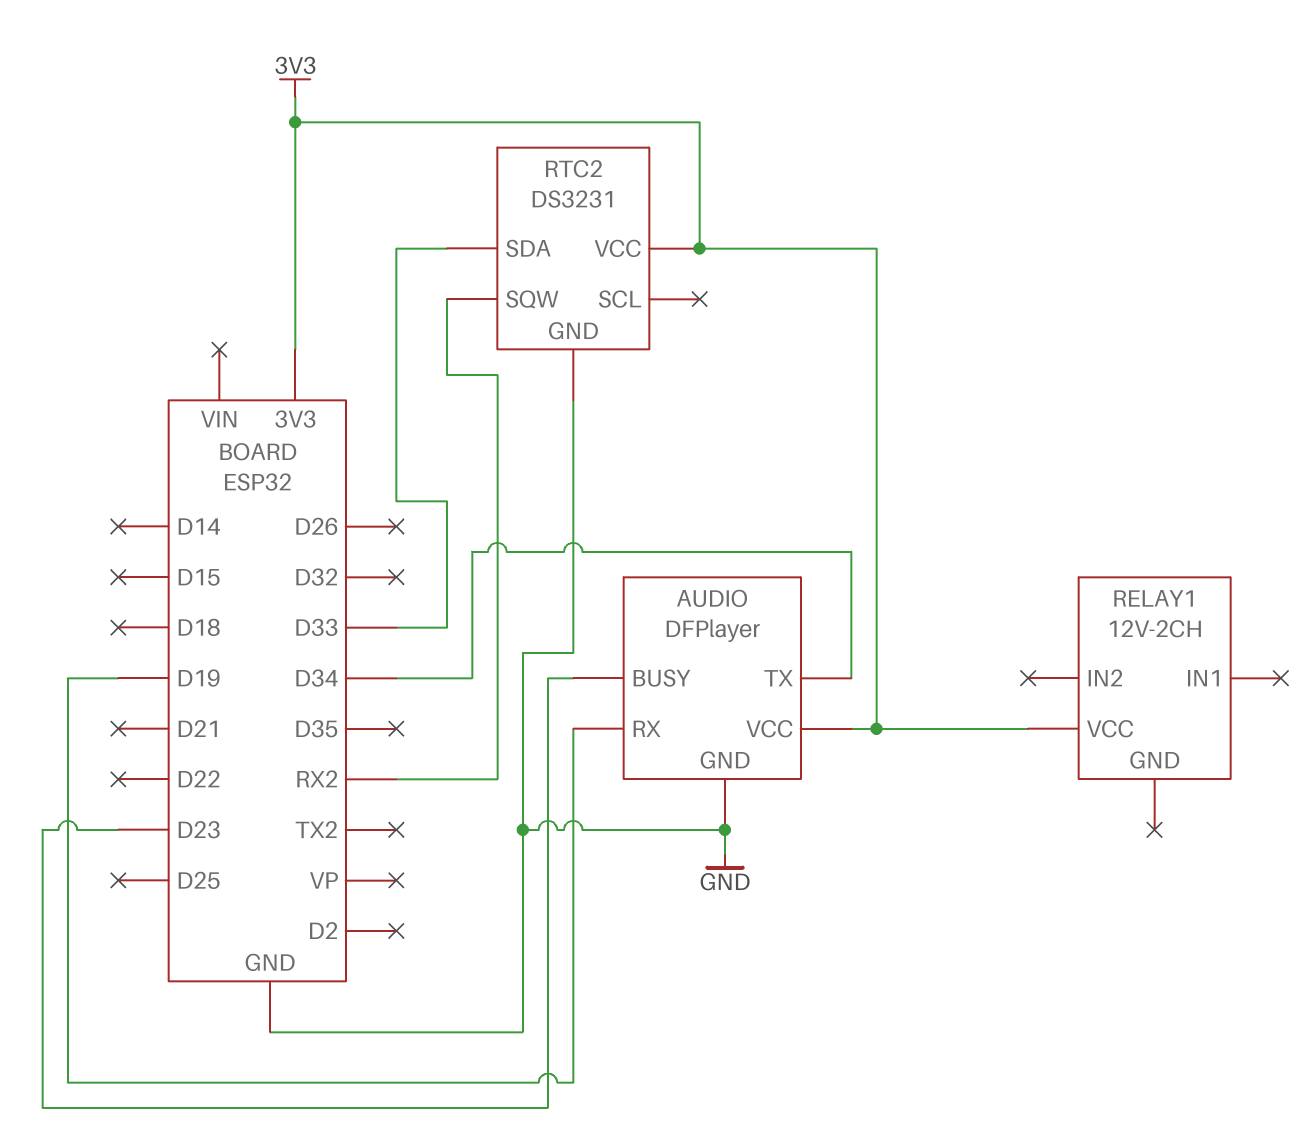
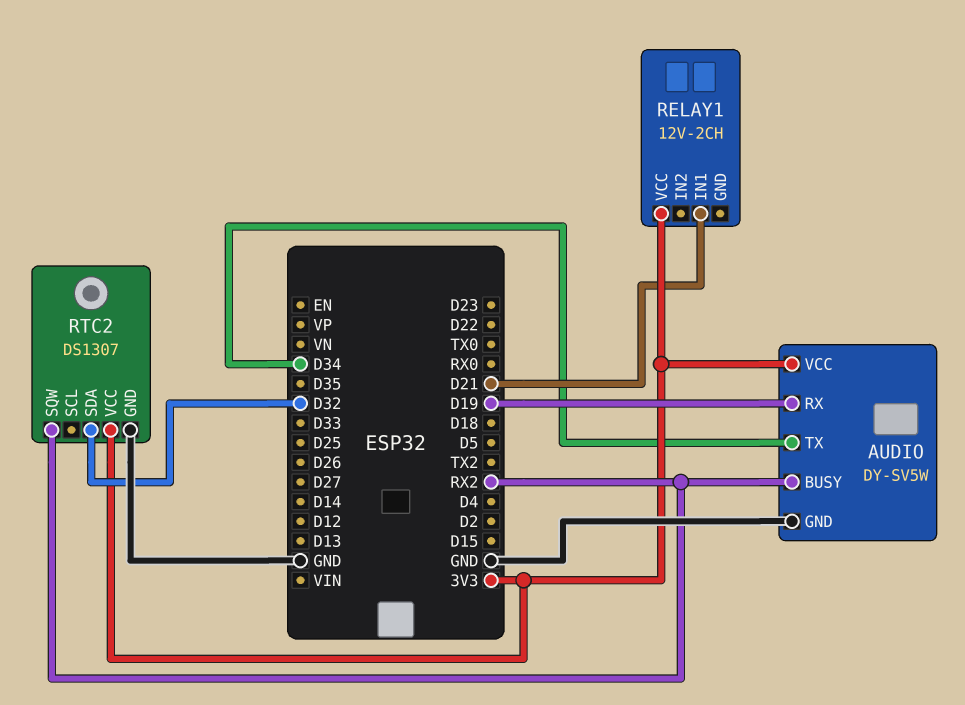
AUDIO: DFPlayer -> DY-SV5W
AUDIO pin BUSY: D23 -> RX2
RELAY1 pin IN1: none -> D21
RTC2: DS3231 -> DS1307
RTC2 pin SDA: D33 -> D32

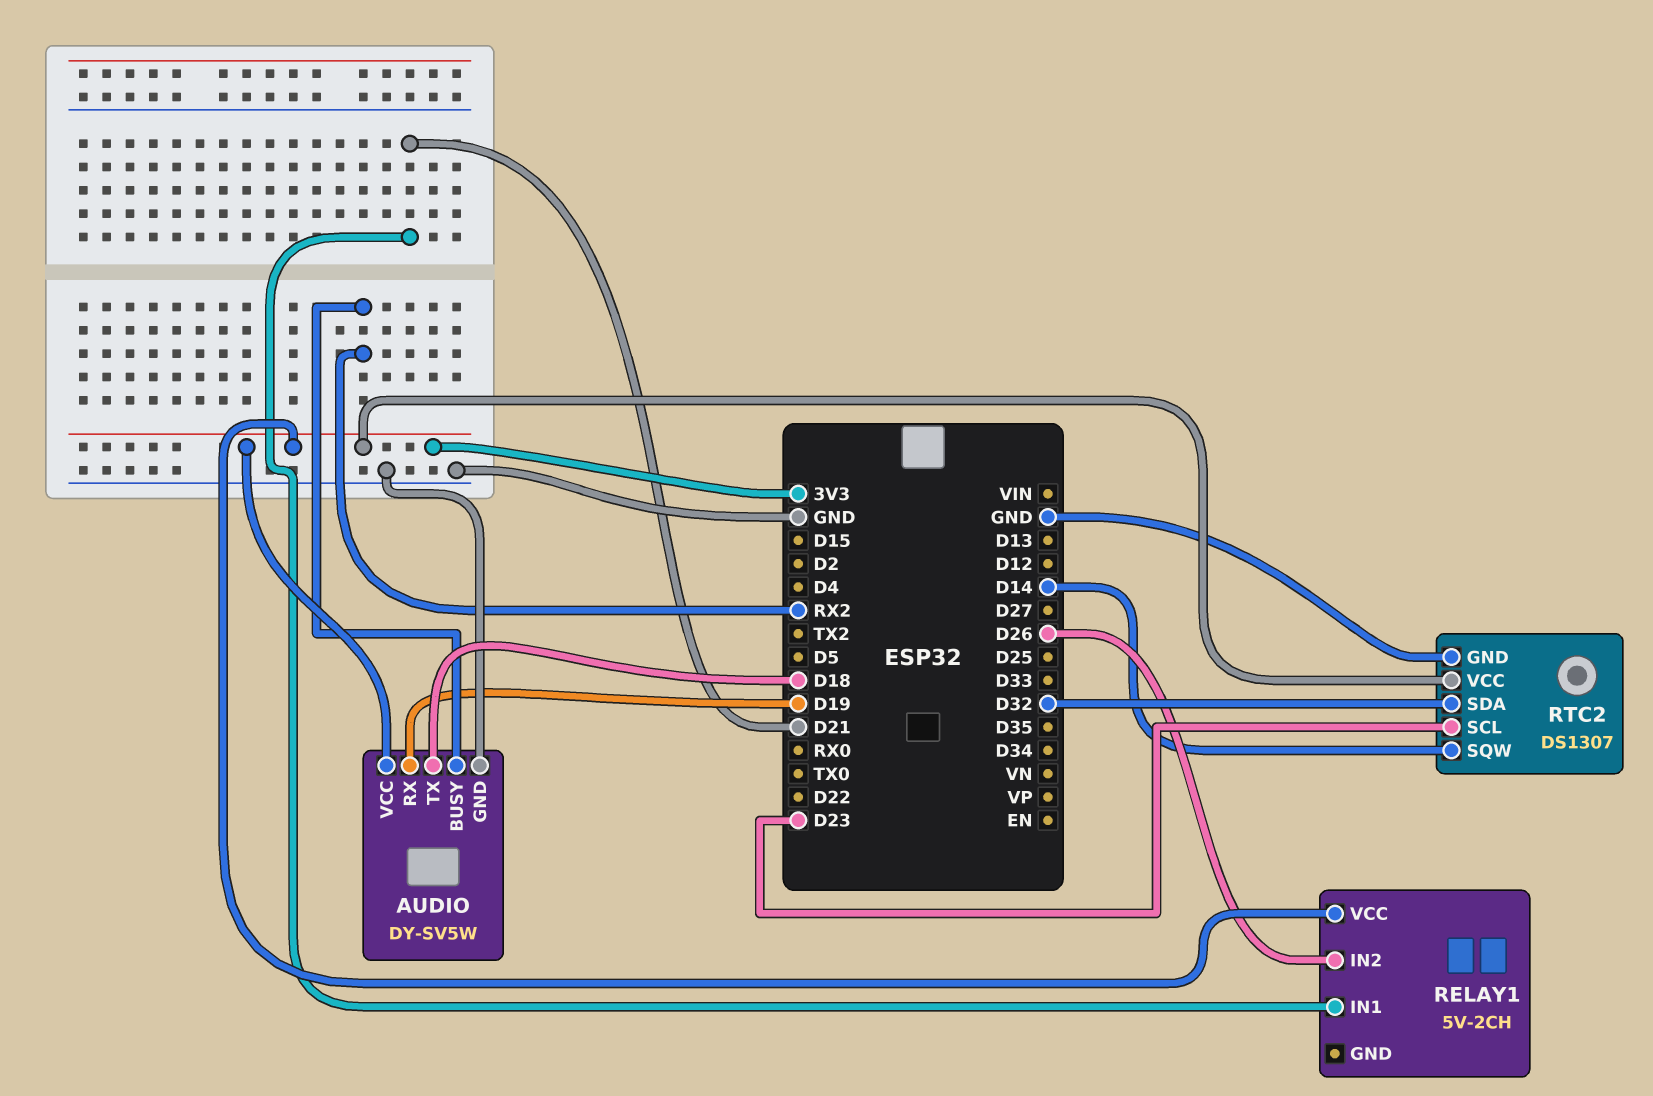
AUDIO pin TX: D34 -> D18
RELAY1: 12V-2CH -> 5V-2CH
RELAY1 pin IN2: none -> D26
RTC2 pin SCL: none -> D23
RTC2 pin SQW: RX2 -> D14

